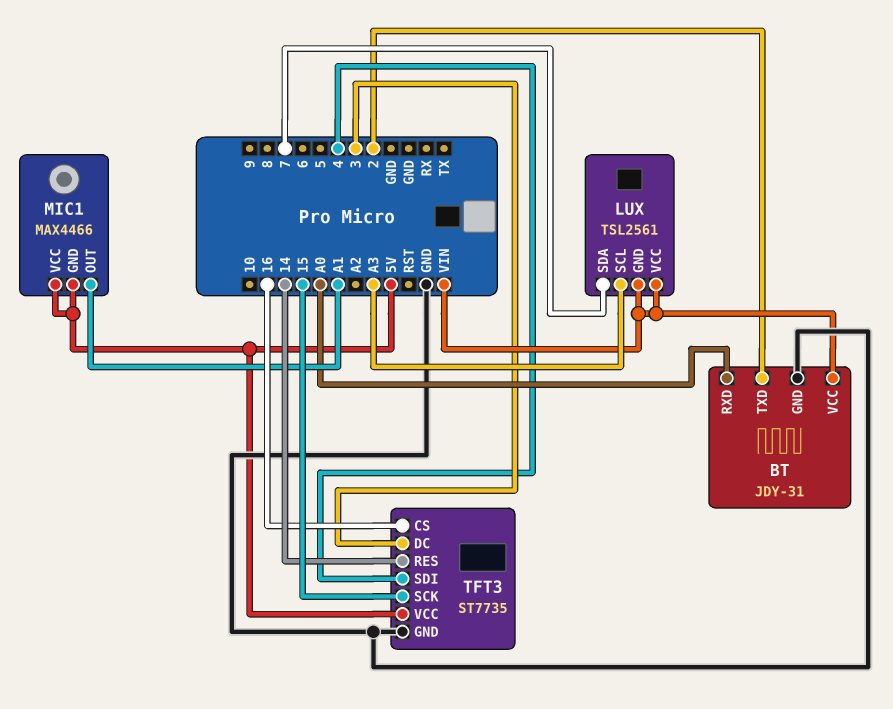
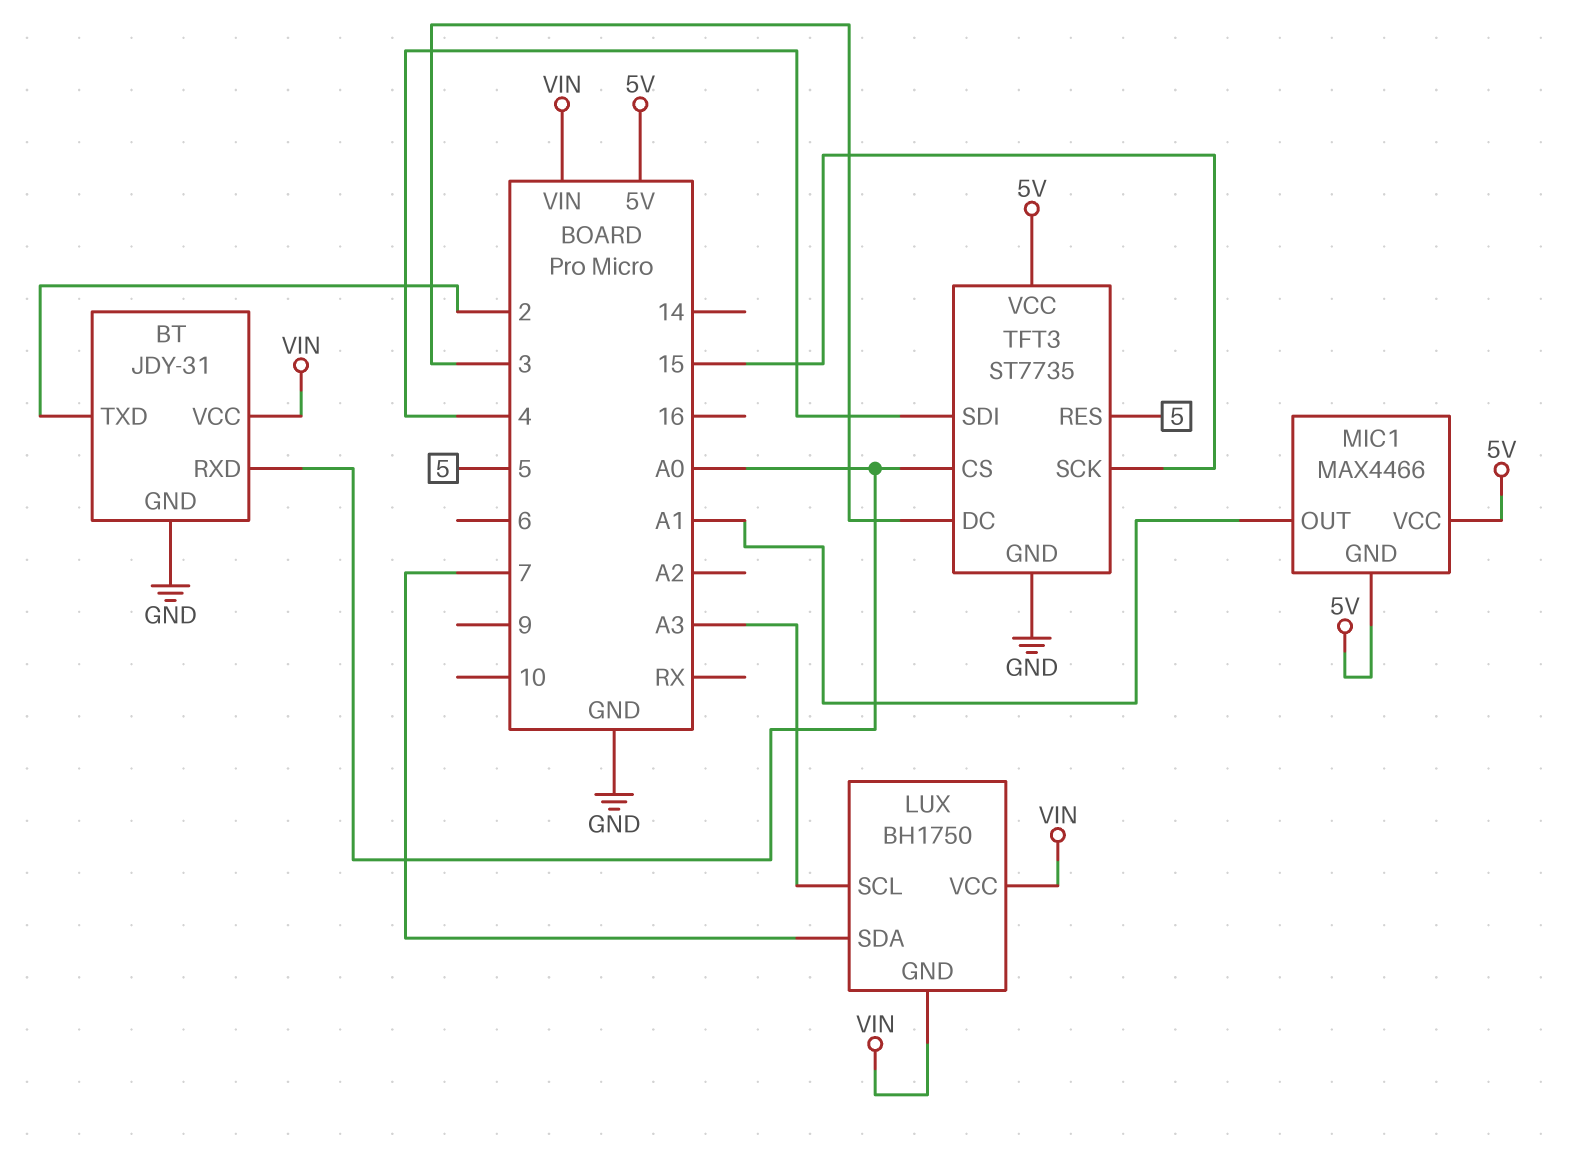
LUX: TSL2561 -> BH1750
TFT3 pin CS: 16 -> A0
TFT3 pin RES: 14 -> 5

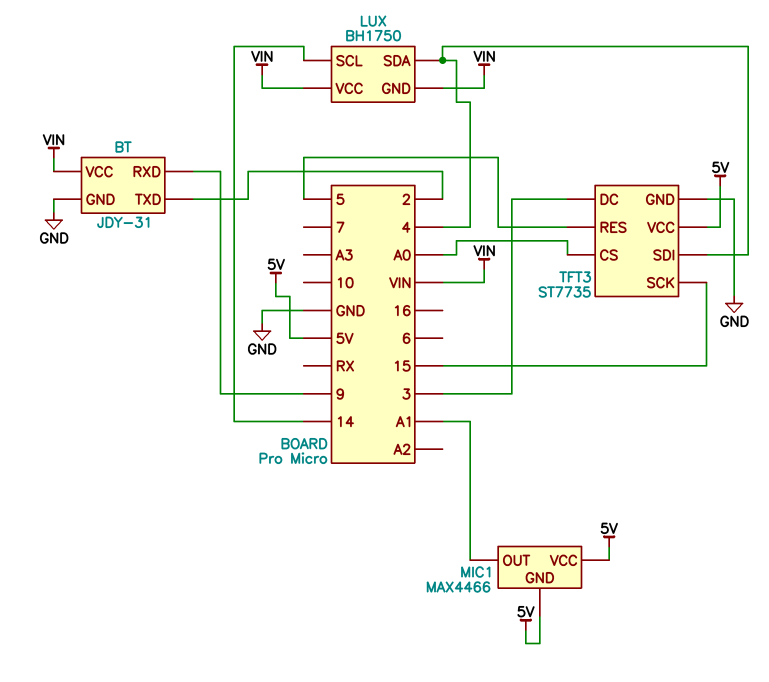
BT pin RXD: A0 -> 9
LUX pin SCL: A3 -> 14
LUX pin SDA: 7 -> 4

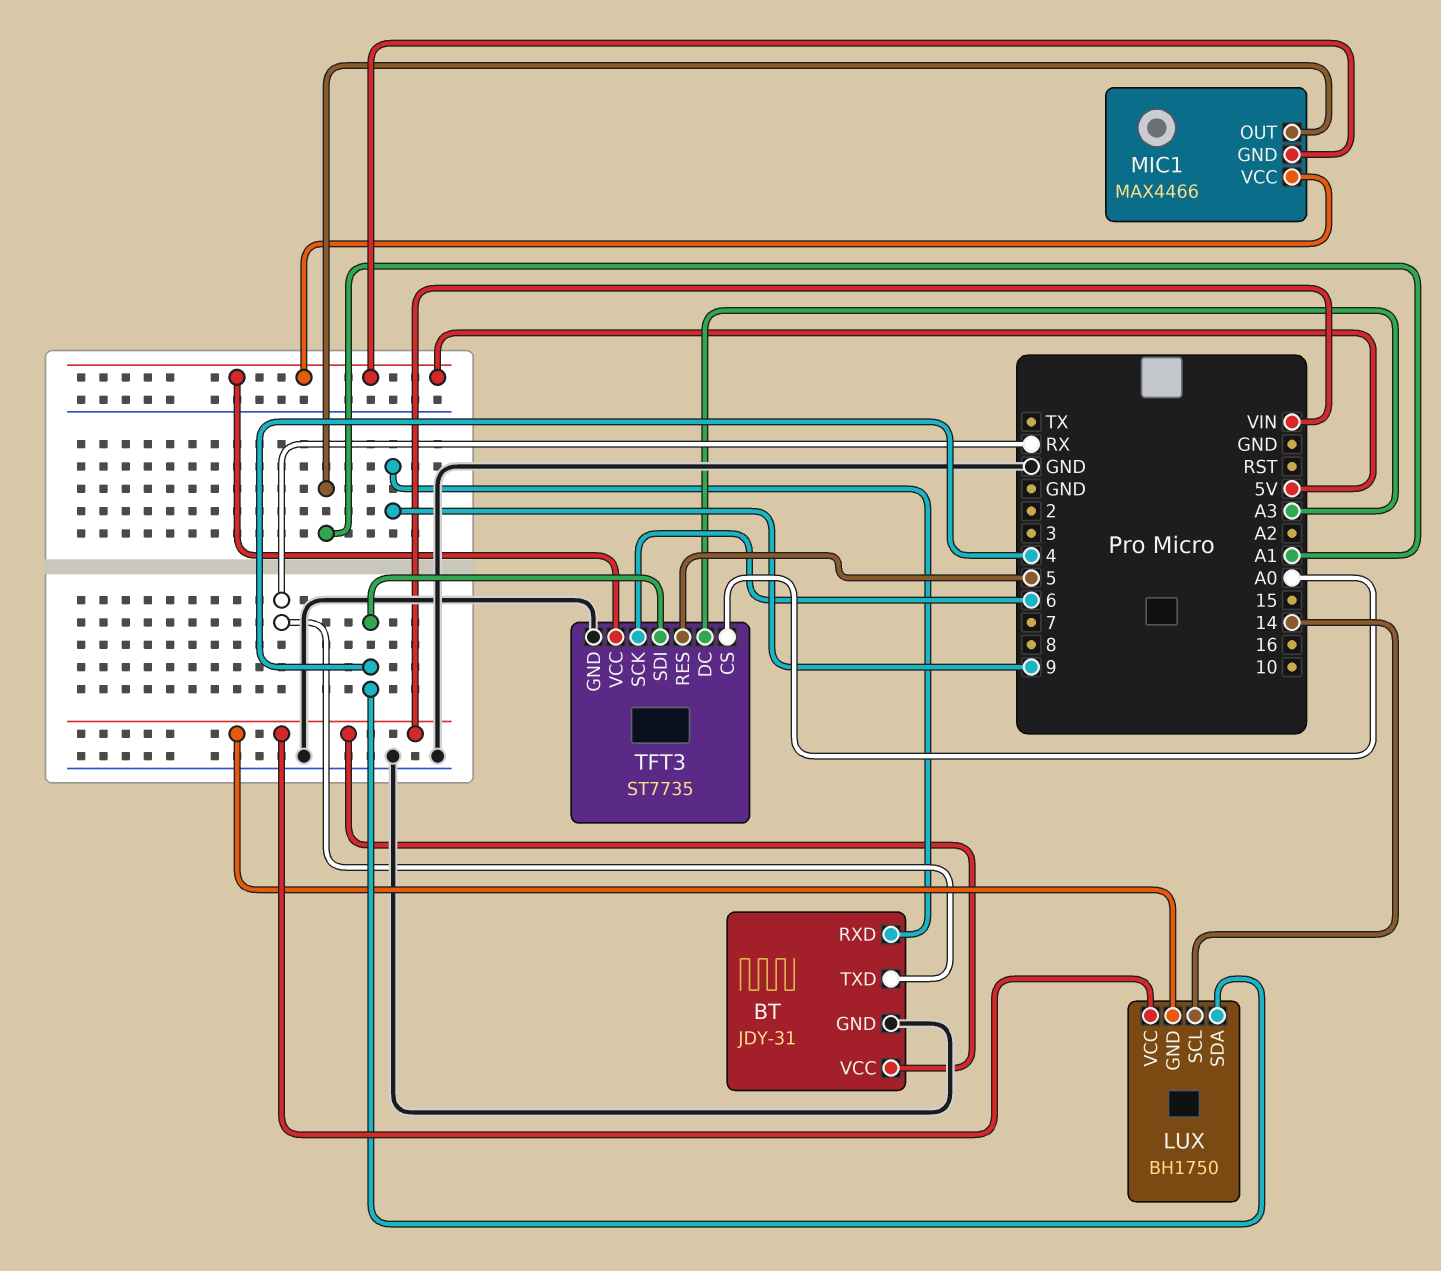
BT pin TXD: 2 -> RX
TFT3 pin DC: 3 -> A3
TFT3 pin SCK: 15 -> 6

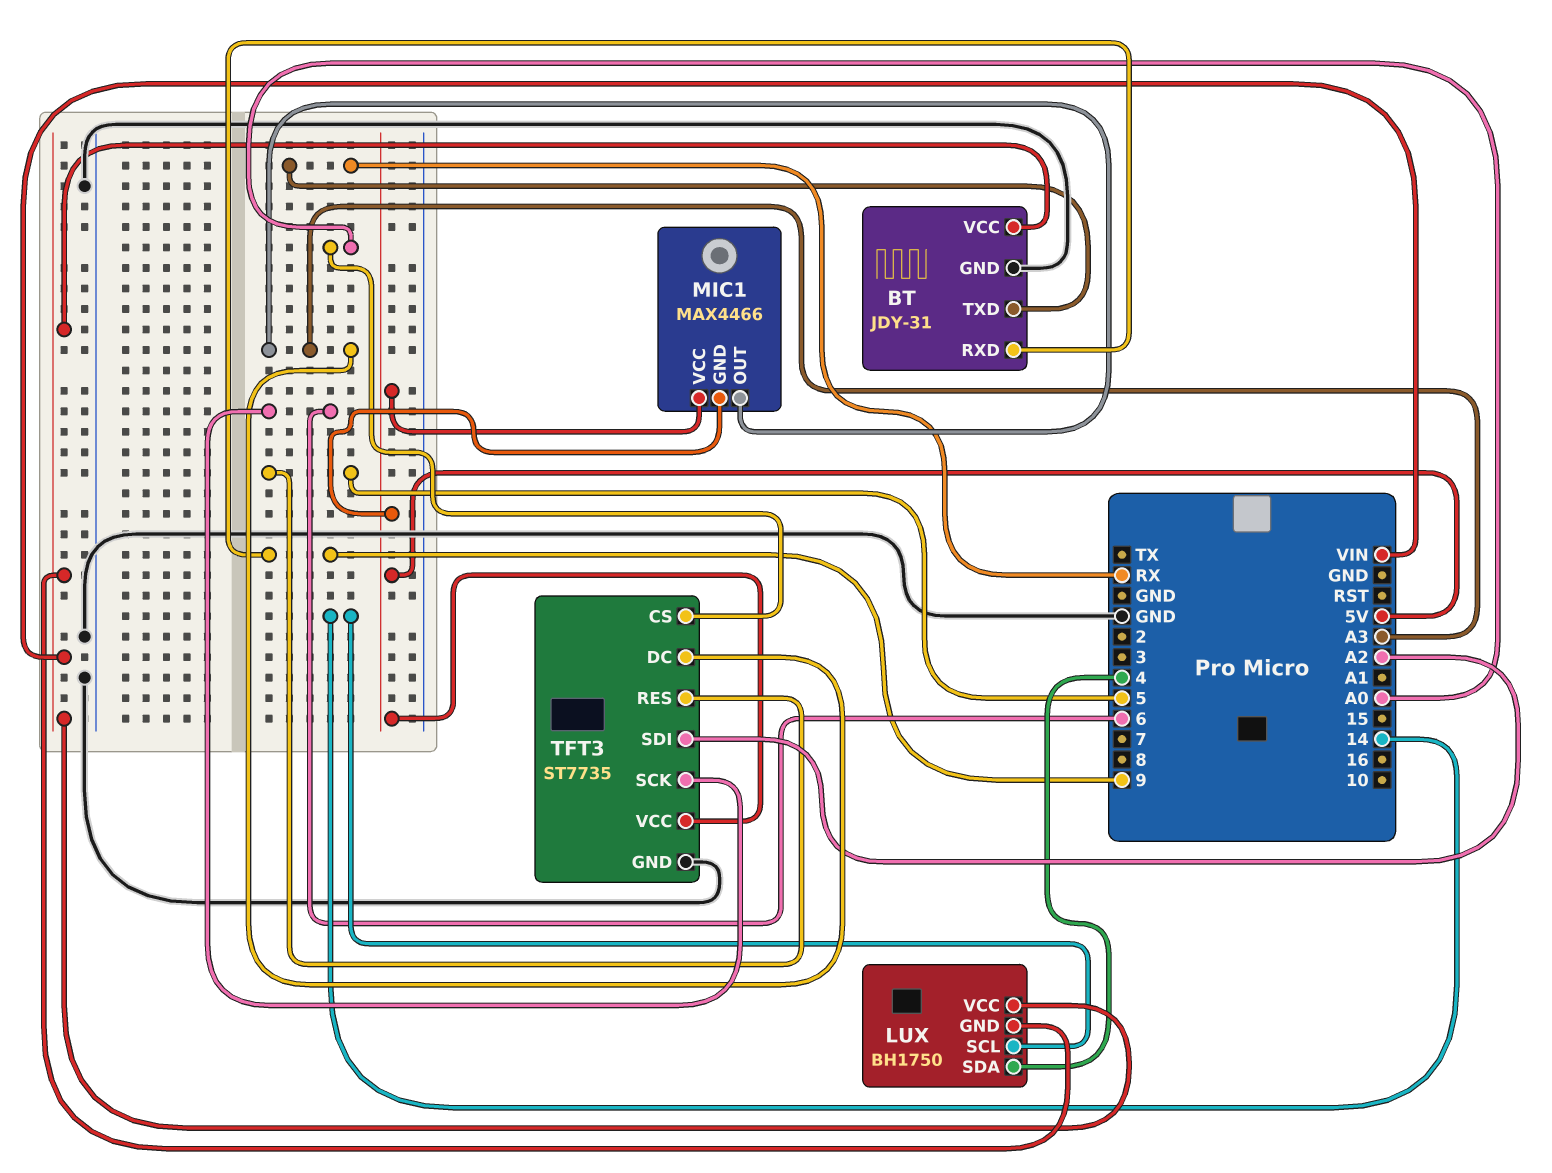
MIC1 pin OUT: A1 -> A3
TFT3 pin SDI: 4 -> A2

